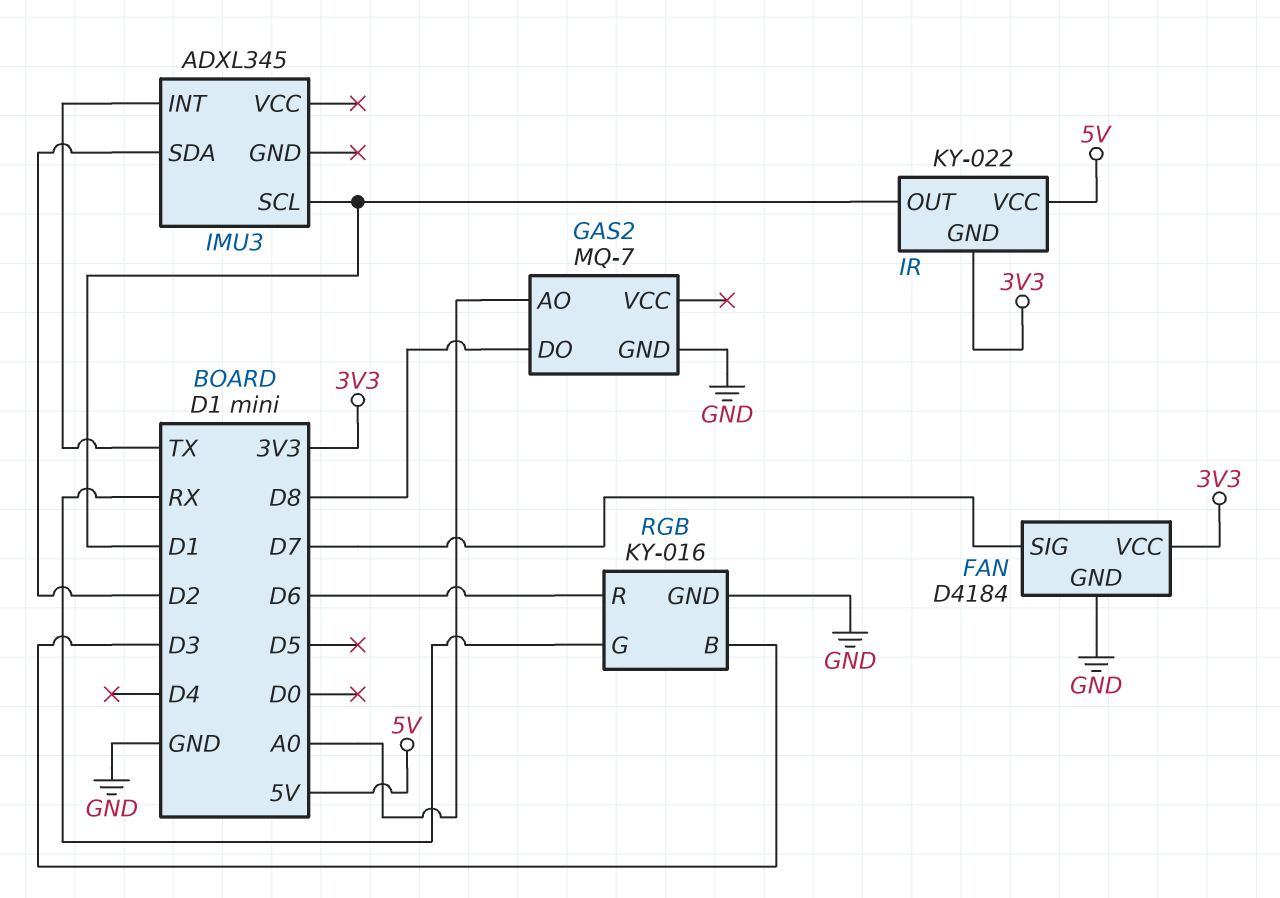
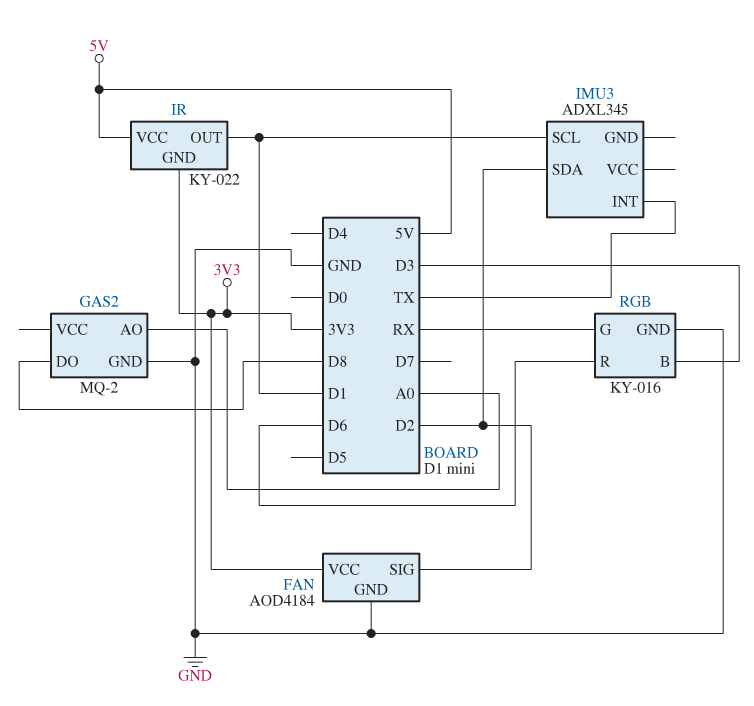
FAN: D4184 -> AOD4184
FAN pin SIG: D7 -> D2
GAS2: MQ-7 -> MQ-2

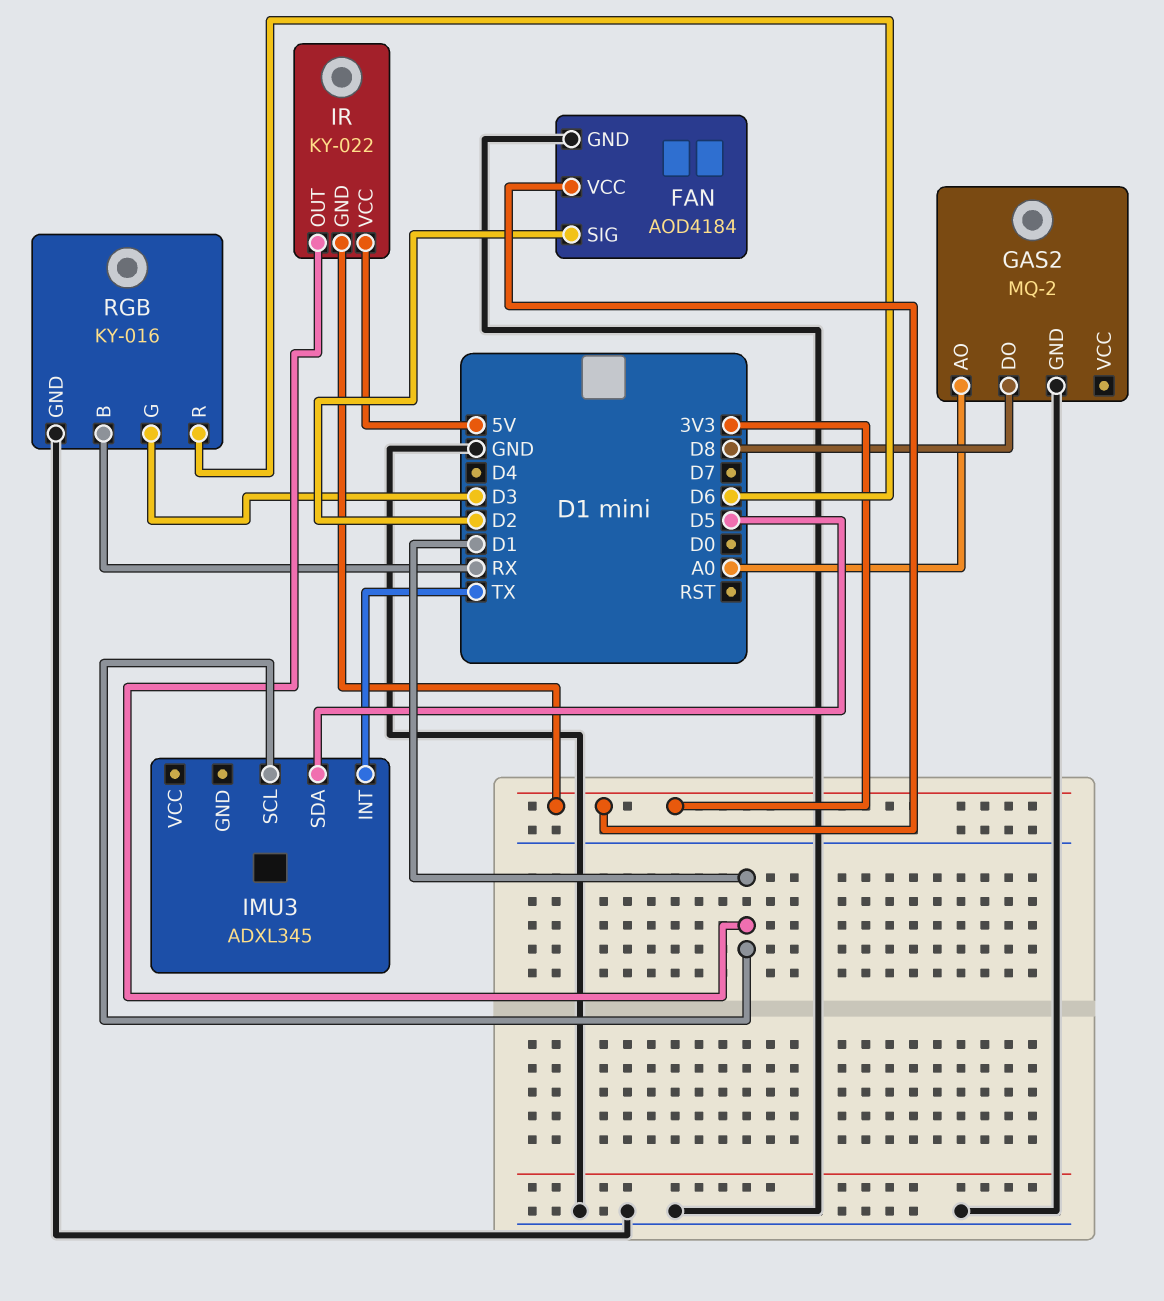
IMU3 pin SDA: D2 -> D5
RGB pin B: D3 -> RX
RGB pin G: RX -> D3

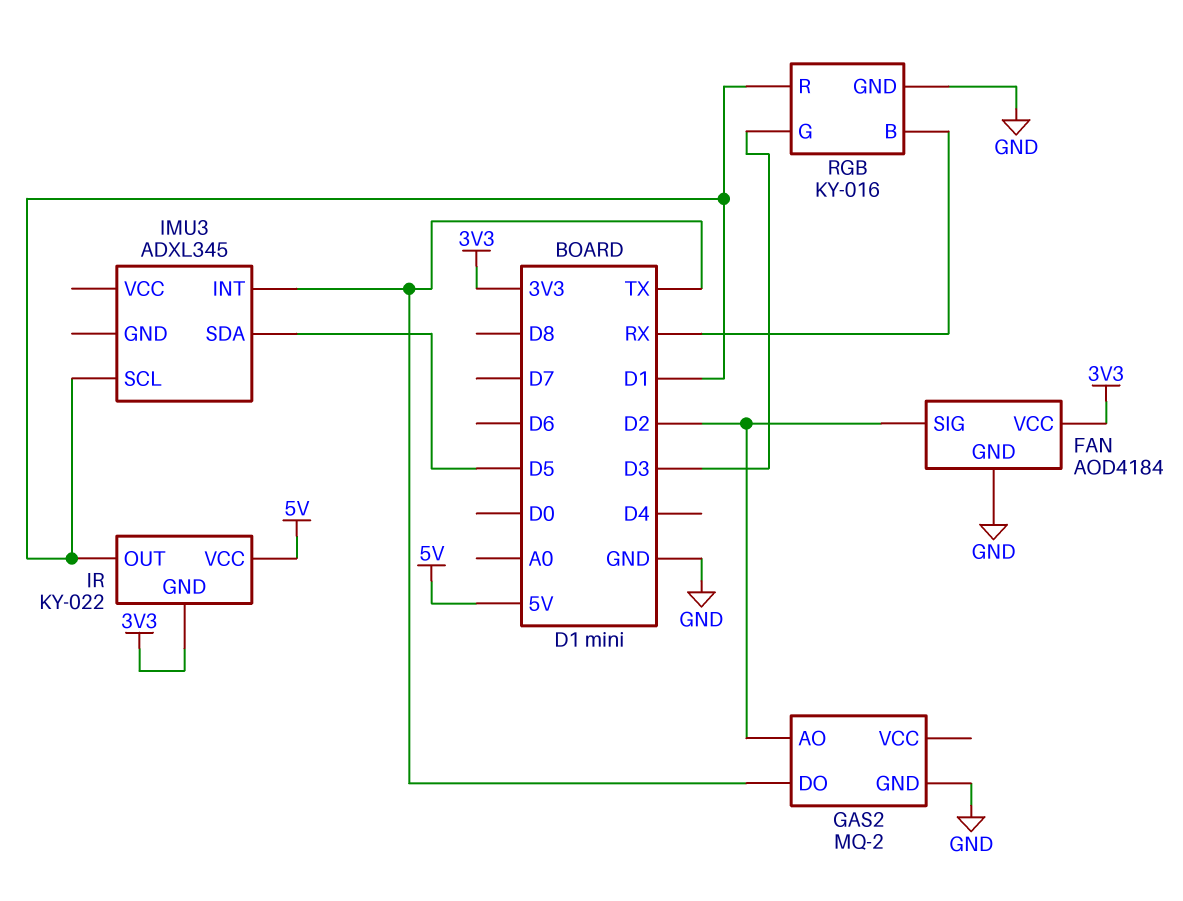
GAS2 pin AO: A0 -> D2
GAS2 pin DO: D8 -> TX
RGB pin R: D6 -> D1

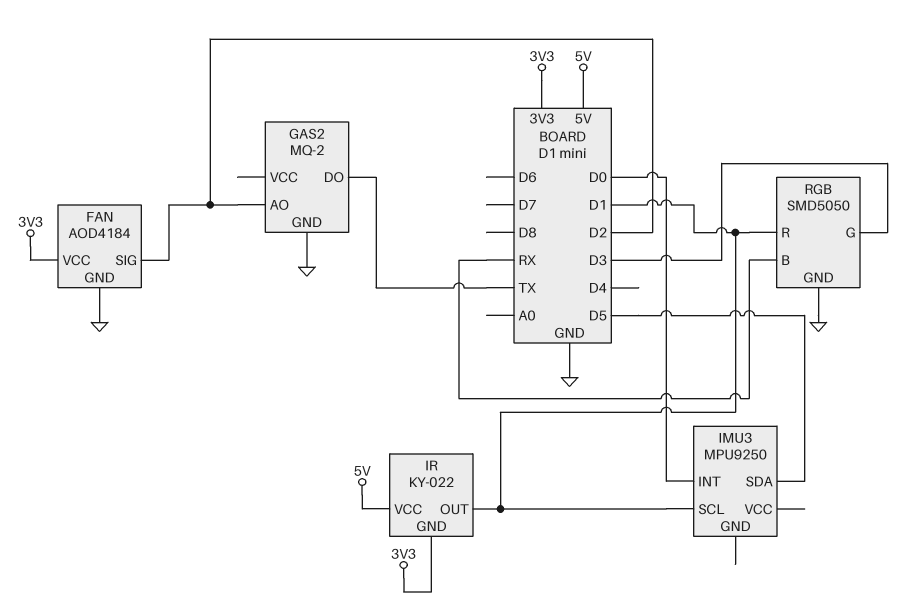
IMU3: ADXL345 -> MPU9250
IMU3 pin INT: TX -> D0
RGB: KY-016 -> SMD5050

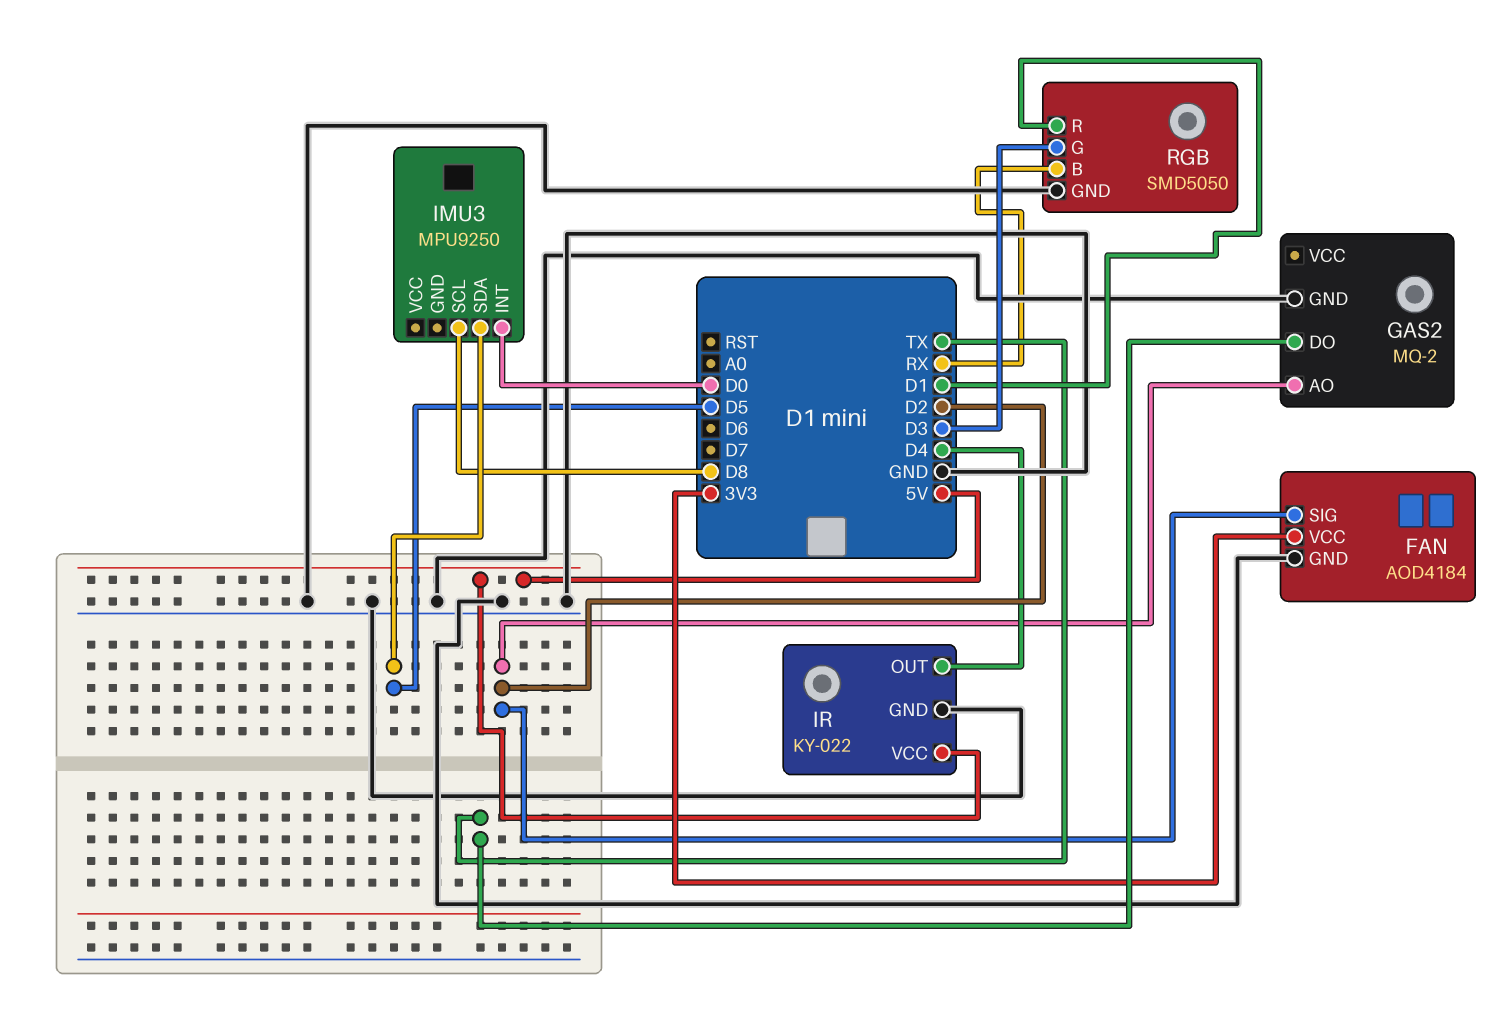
IMU3 pin SCL: D1 -> D8
IR pin GND: 3V3 -> GND
IR pin OUT: D1 -> D4

